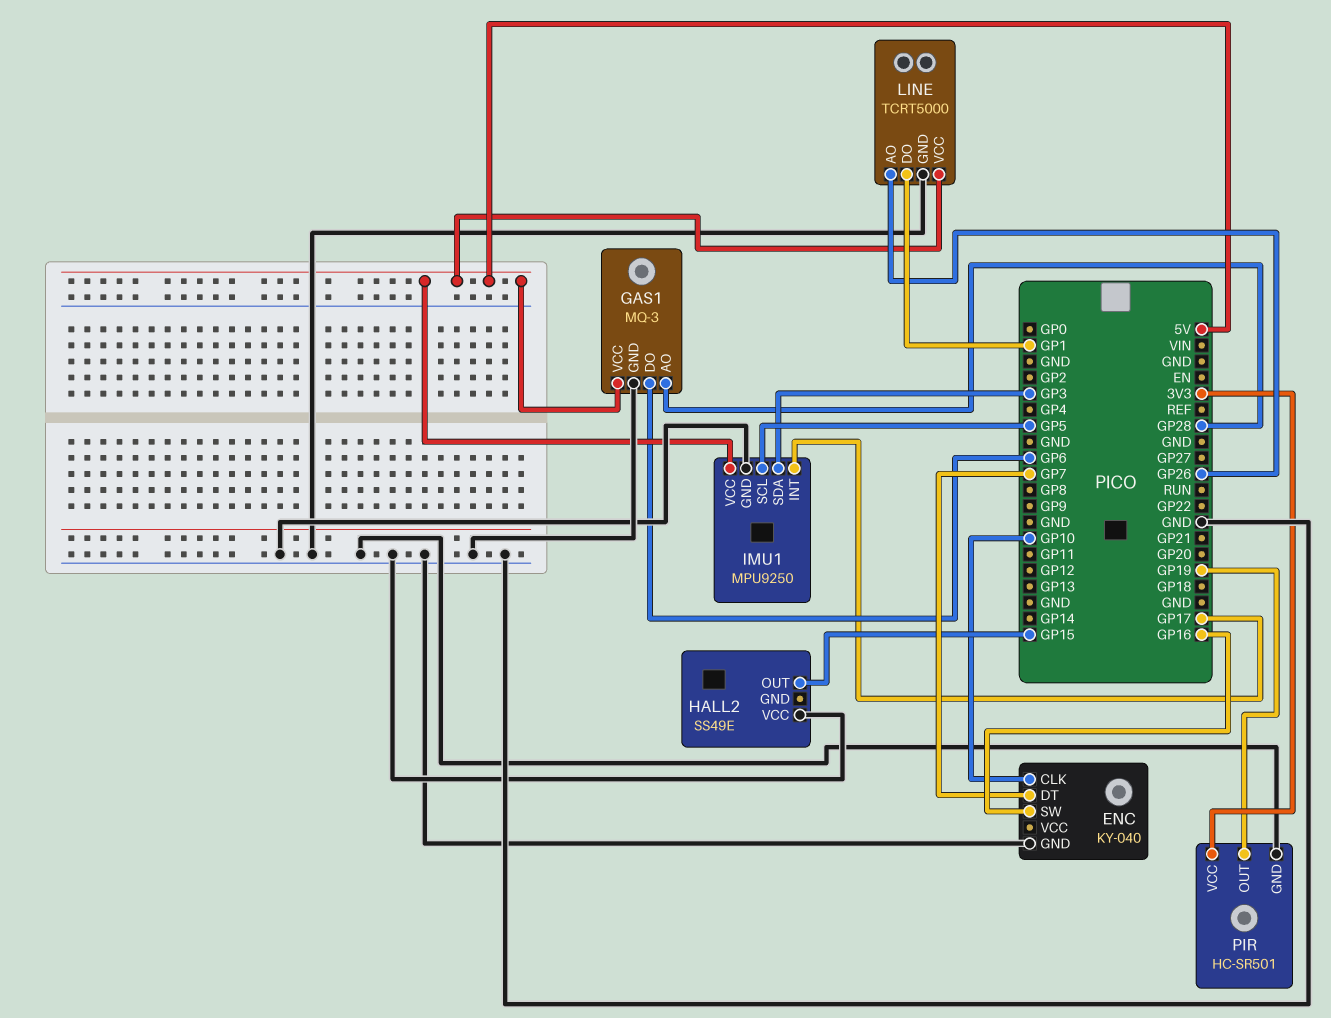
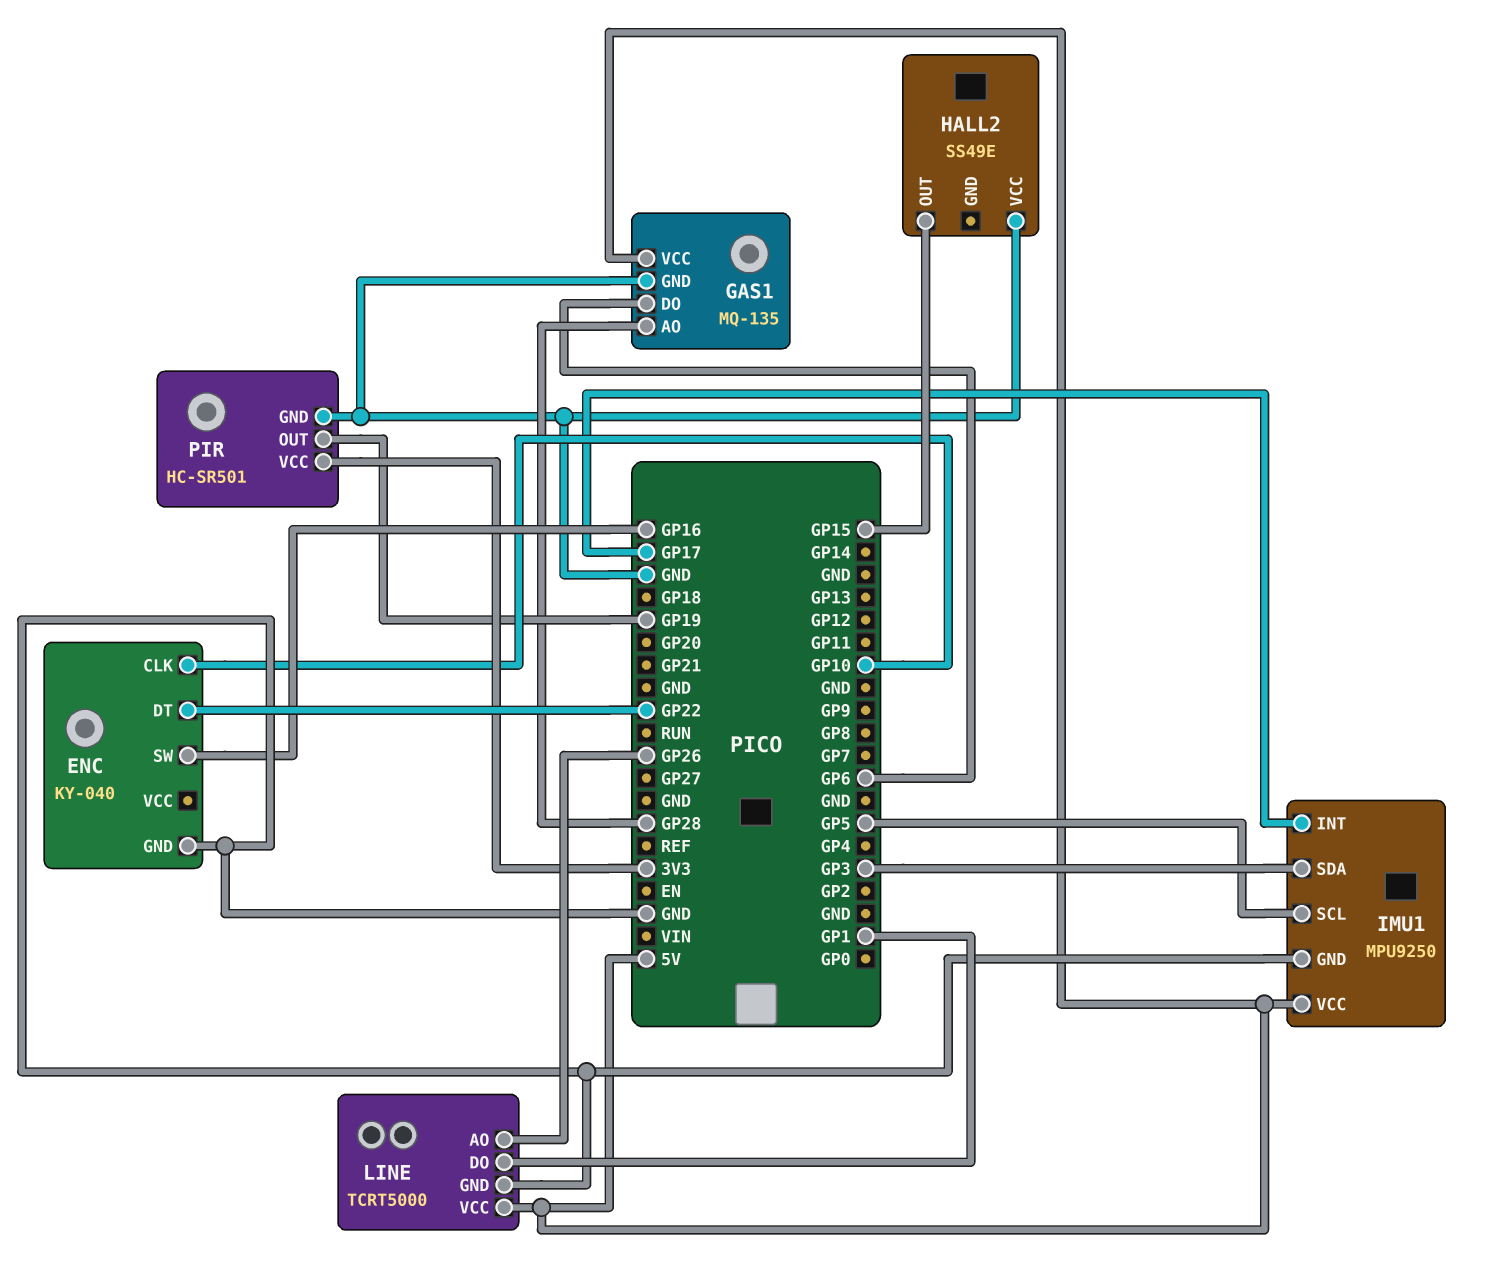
ENC pin DT: GP7 -> GP22
GAS1: MQ-3 -> MQ-135

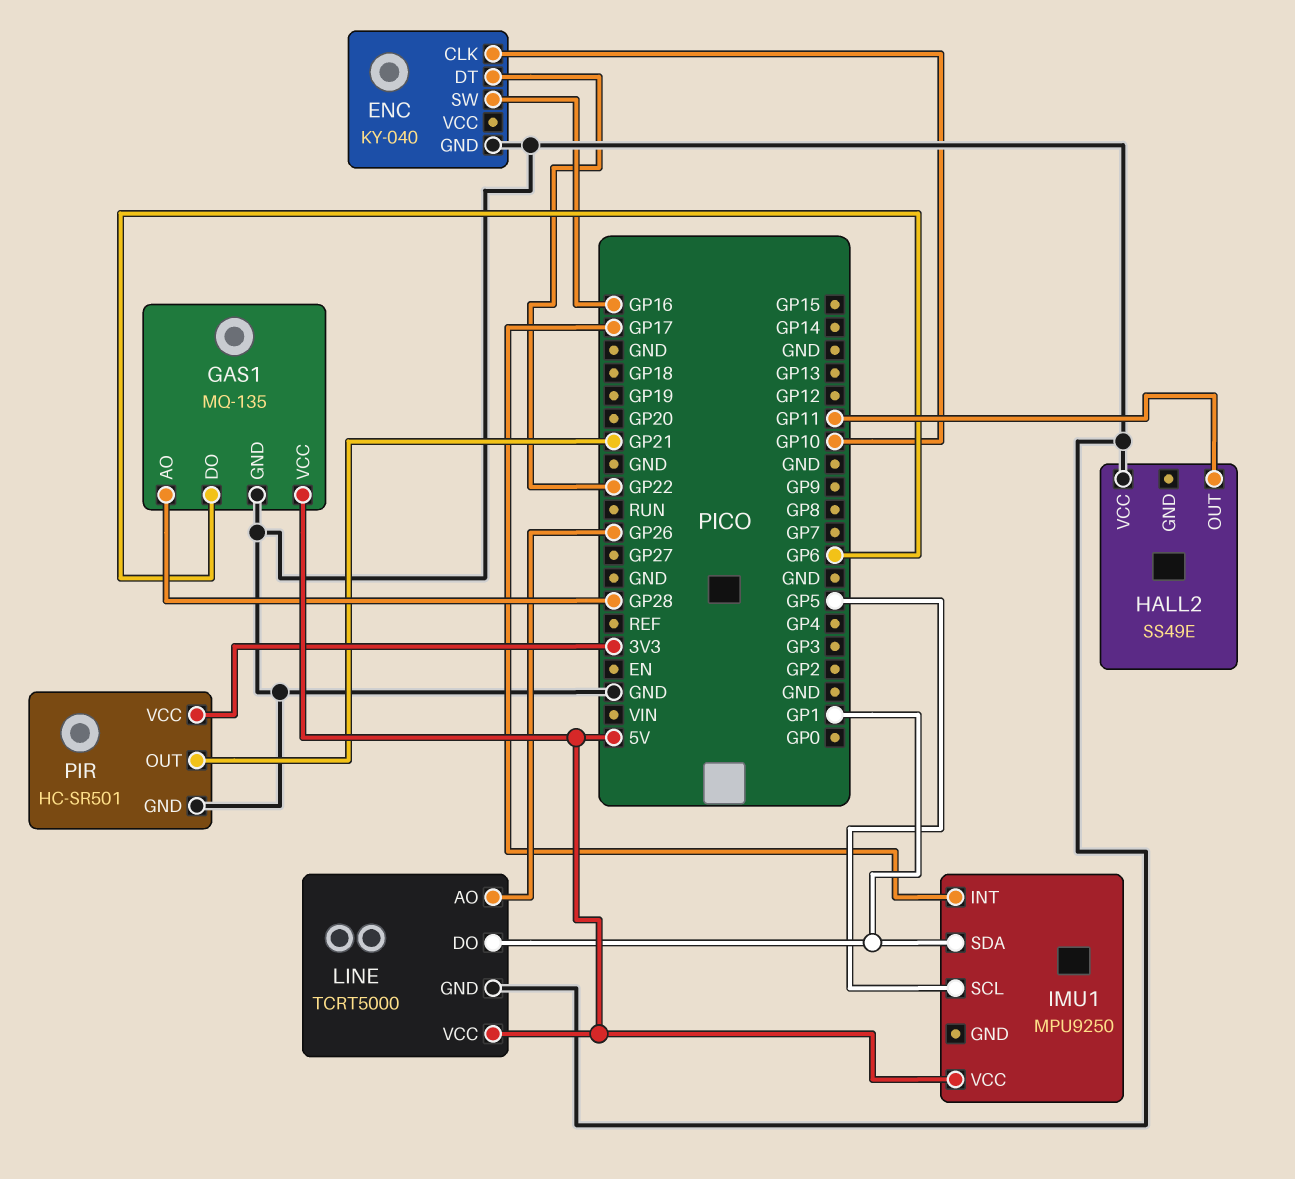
HALL2 pin OUT: GP15 -> GP11
IMU1 pin GND: GND -> none
IMU1 pin SDA: GP3 -> GP1
PIR pin OUT: GP19 -> GP21

